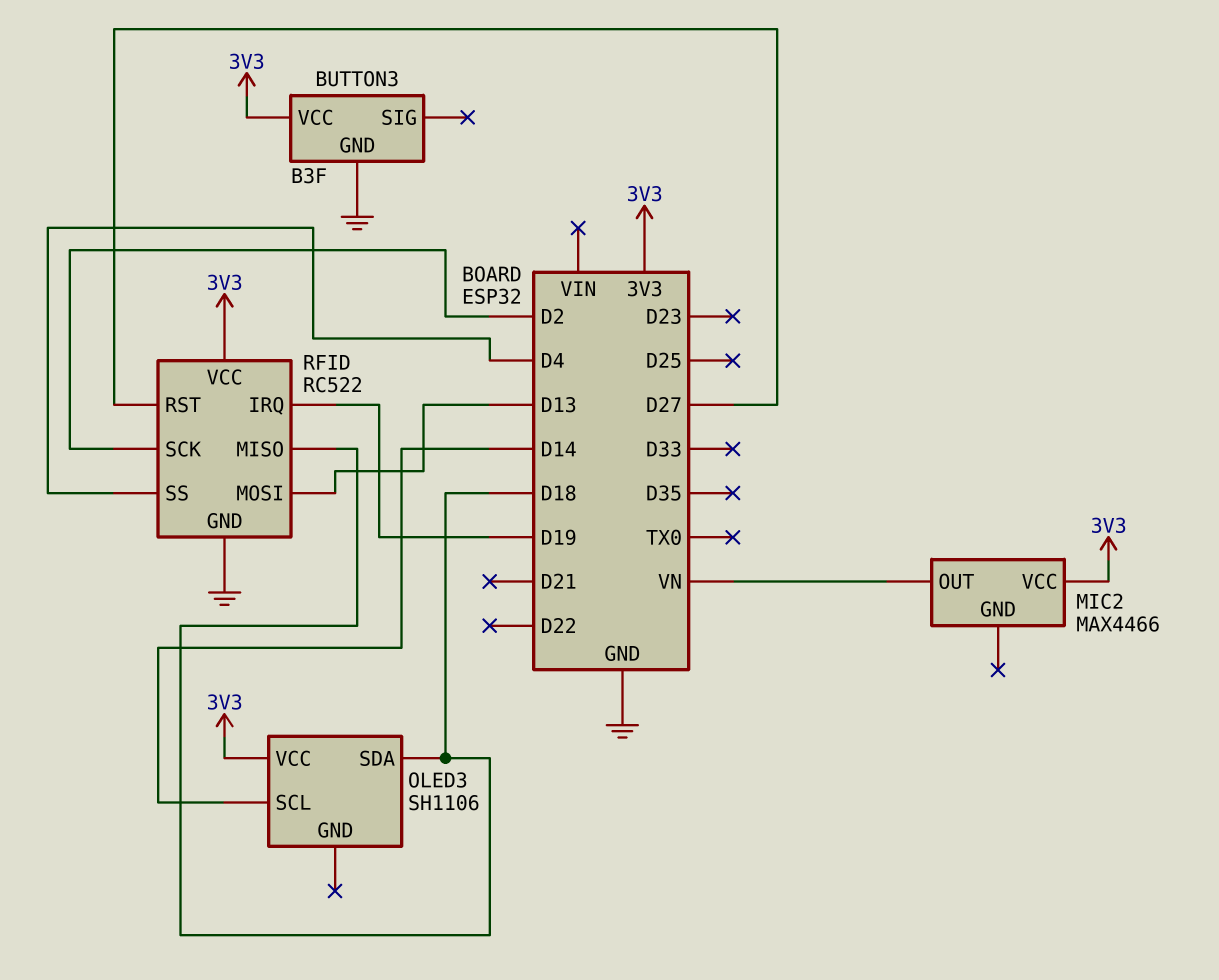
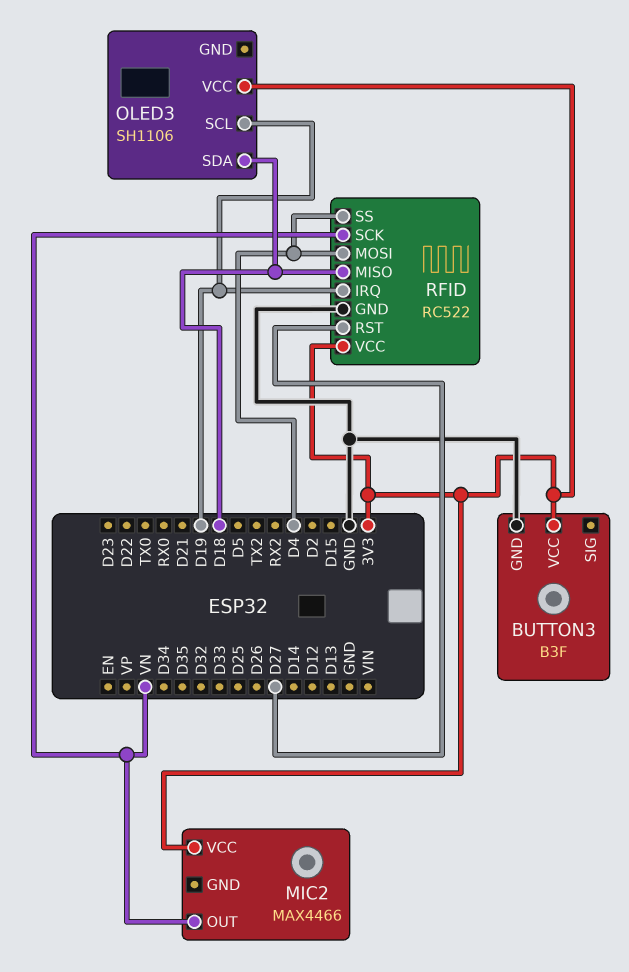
OLED3 pin SCL: D14 -> D19
RFID pin MOSI: D13 -> D4
RFID pin SCK: D2 -> VN

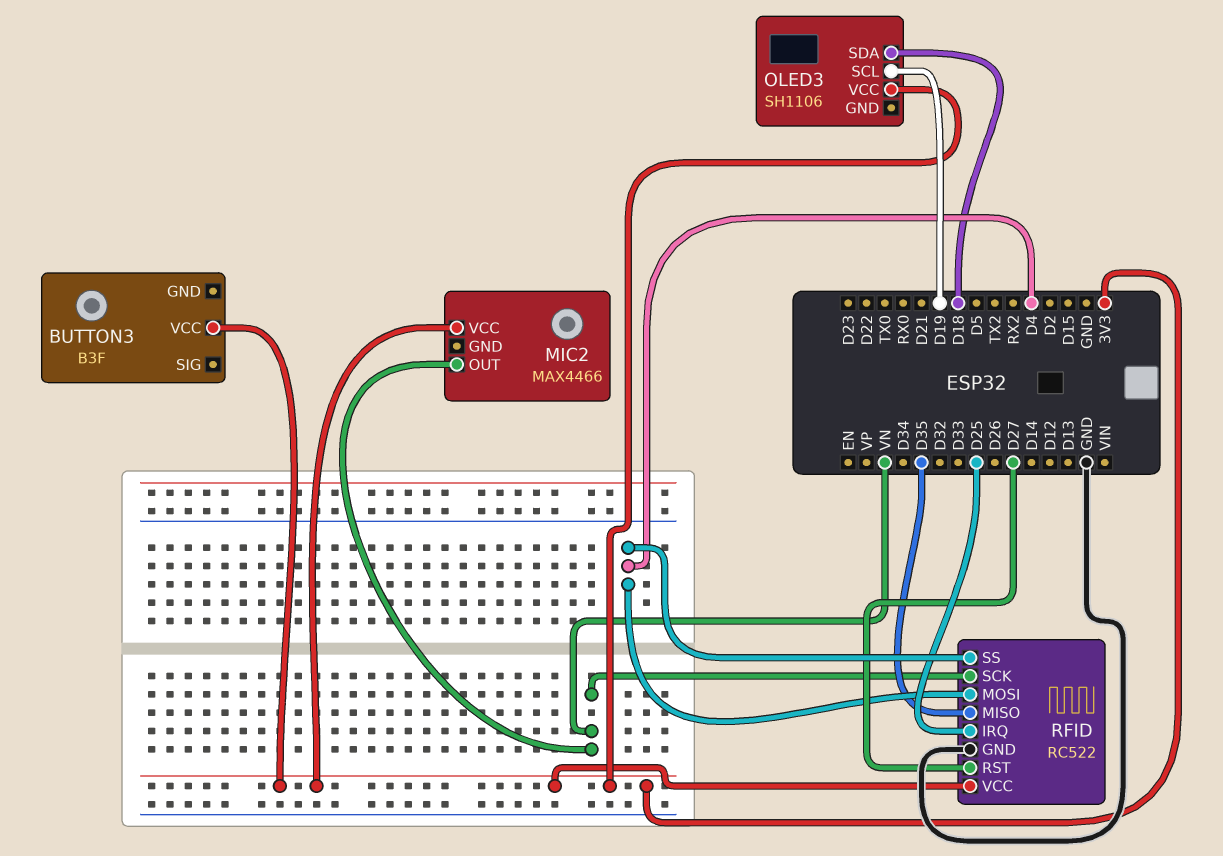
BUTTON3 pin GND: GND -> none
RFID pin IRQ: D19 -> D25
RFID pin MISO: D18 -> D35

